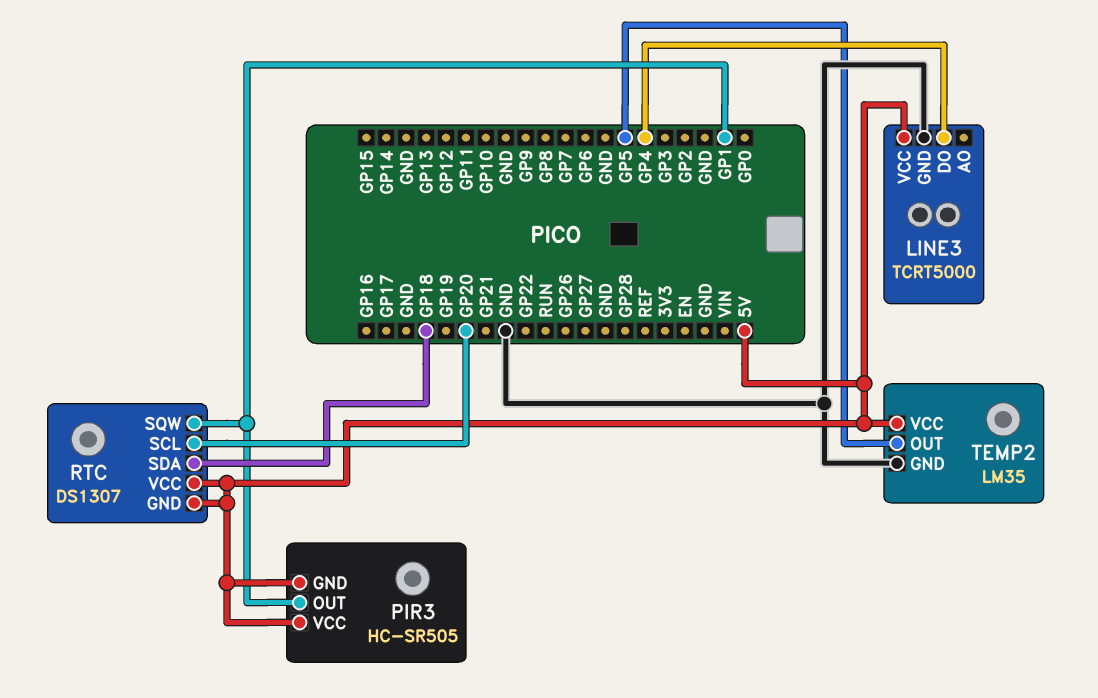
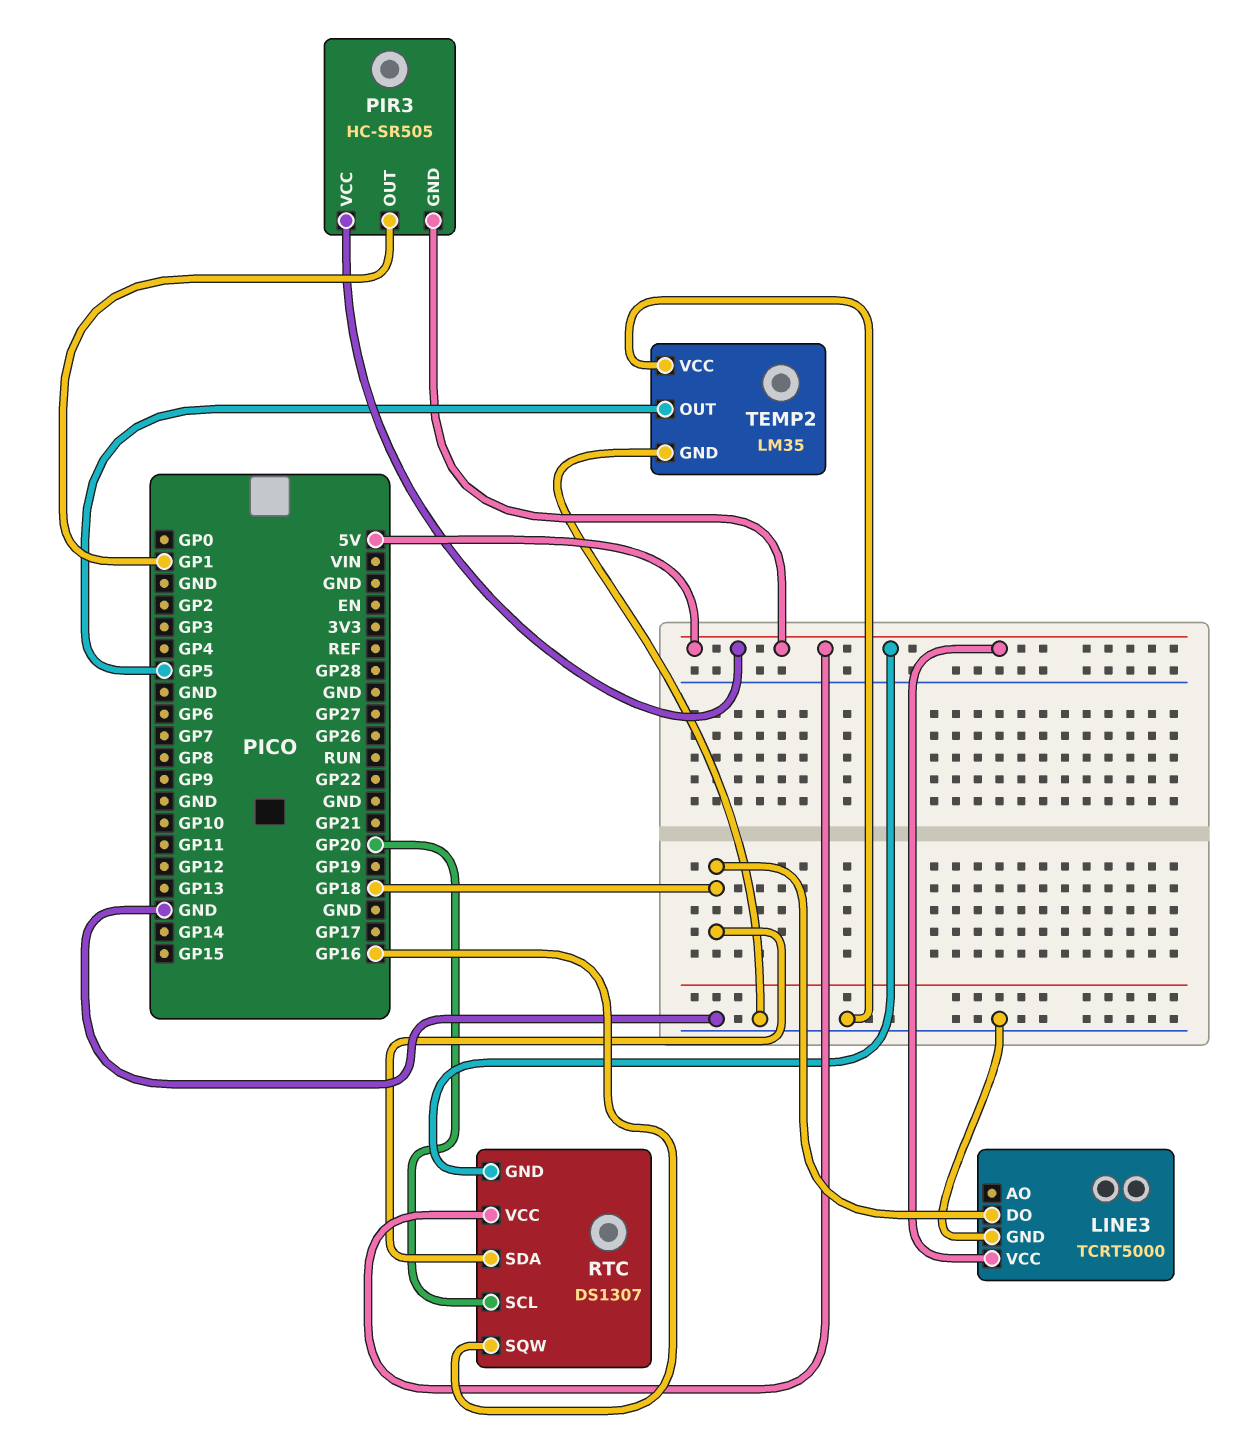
LINE3 pin DO: GP4 -> GP18
RTC pin SQW: GP1 -> GP16
TEMP2 pin VCC: 5V -> GND

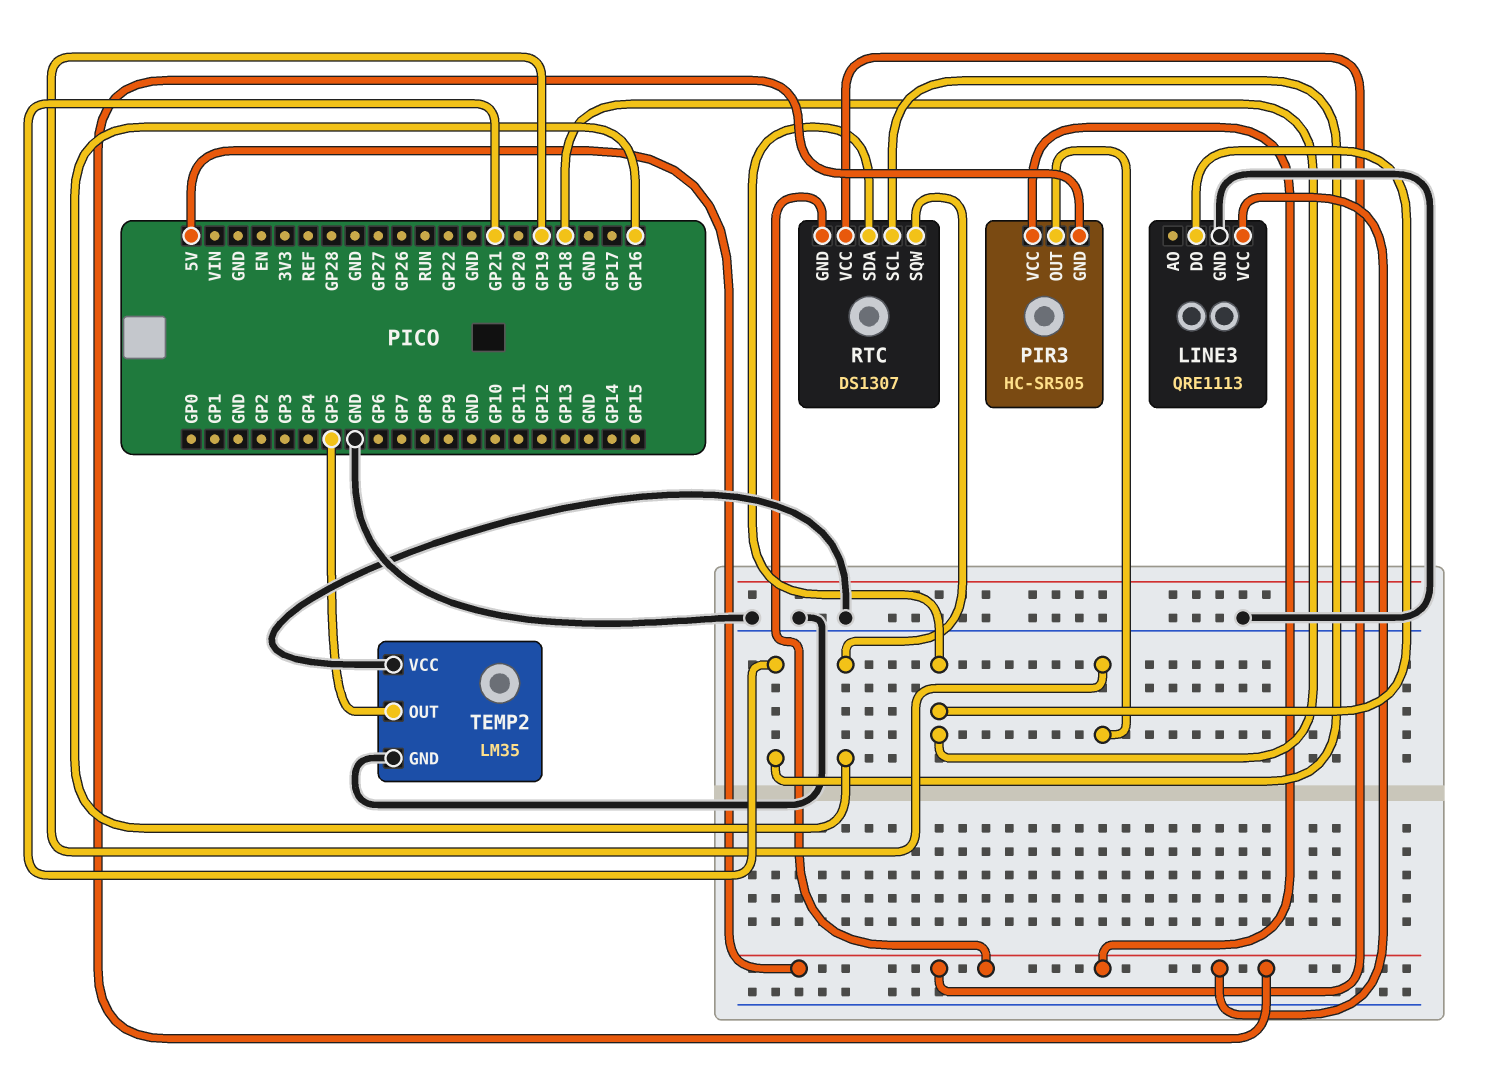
LINE3: TCRT5000 -> QRE1113
PIR3 pin OUT: GP1 -> GP19
RTC pin SCL: GP20 -> GP21

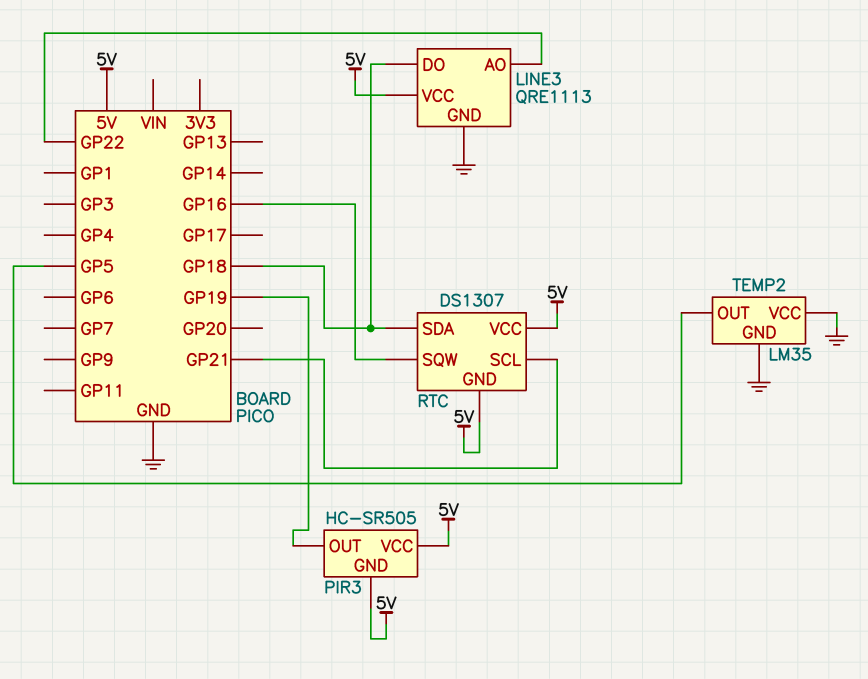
LINE3 pin AO: none -> GP22

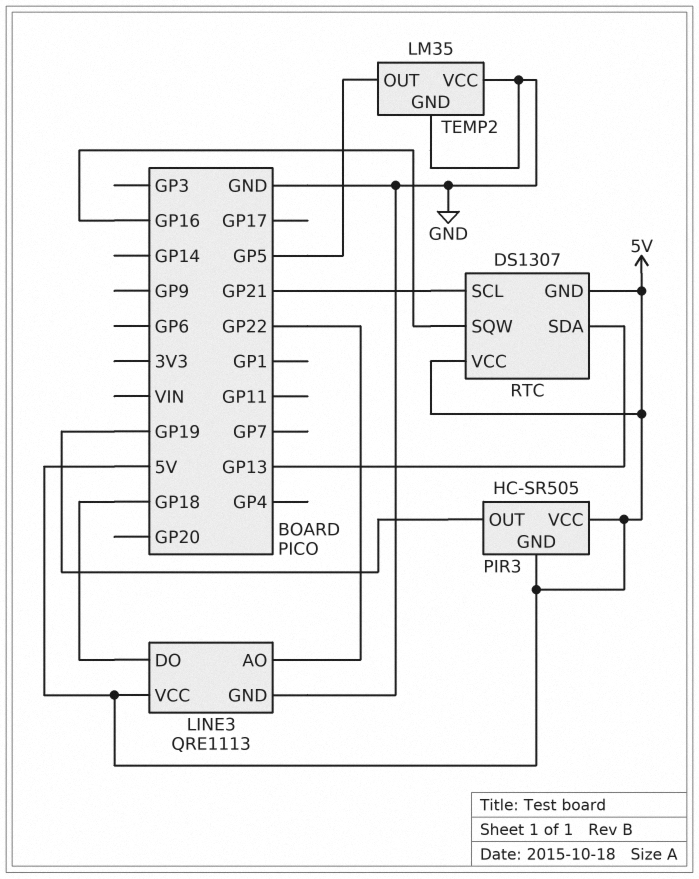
RTC pin SDA: GP18 -> GP13

